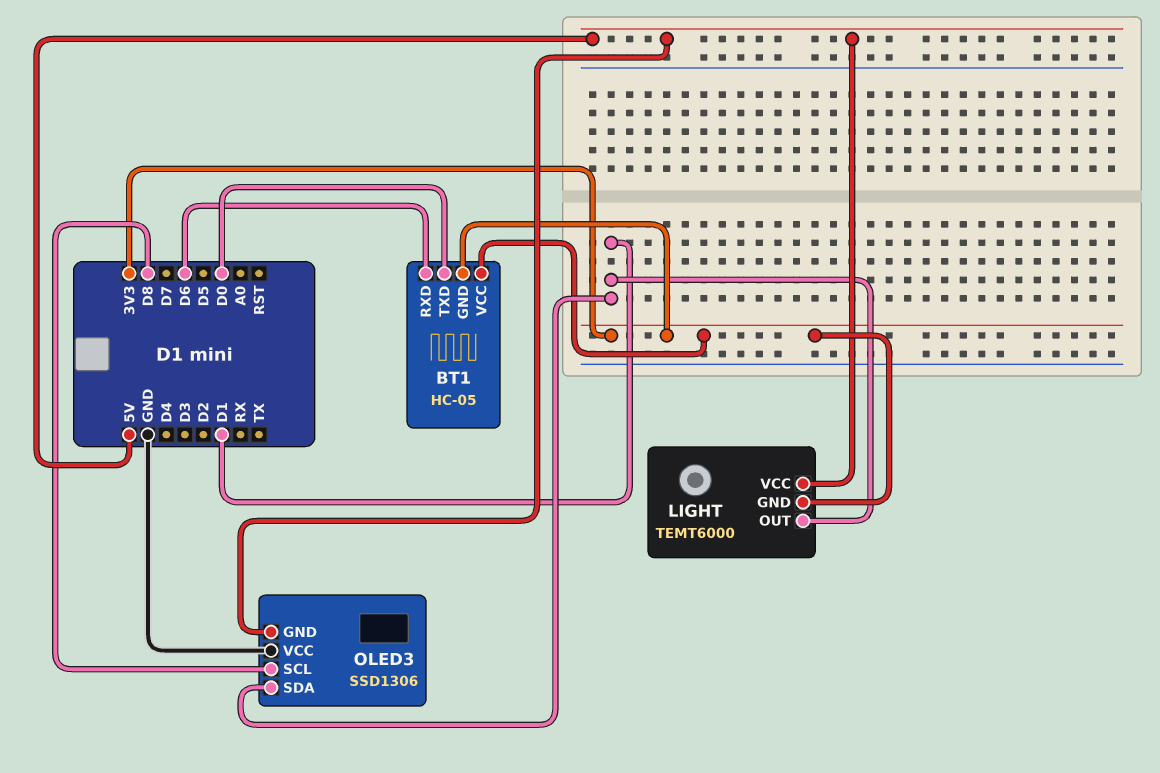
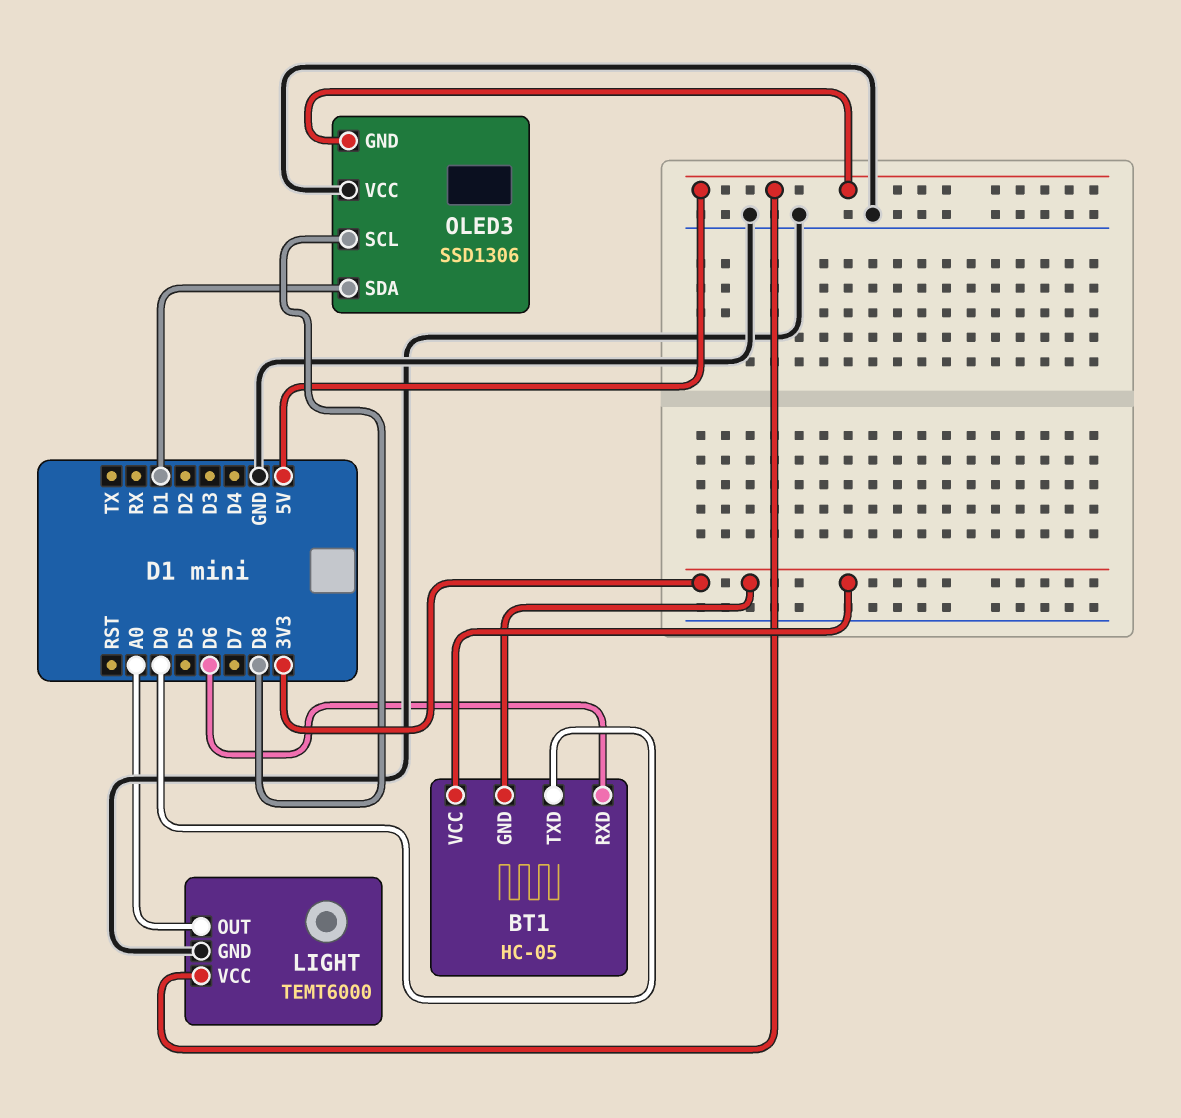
LIGHT pin GND: 3V3 -> GND
LIGHT pin OUT: D1 -> A0

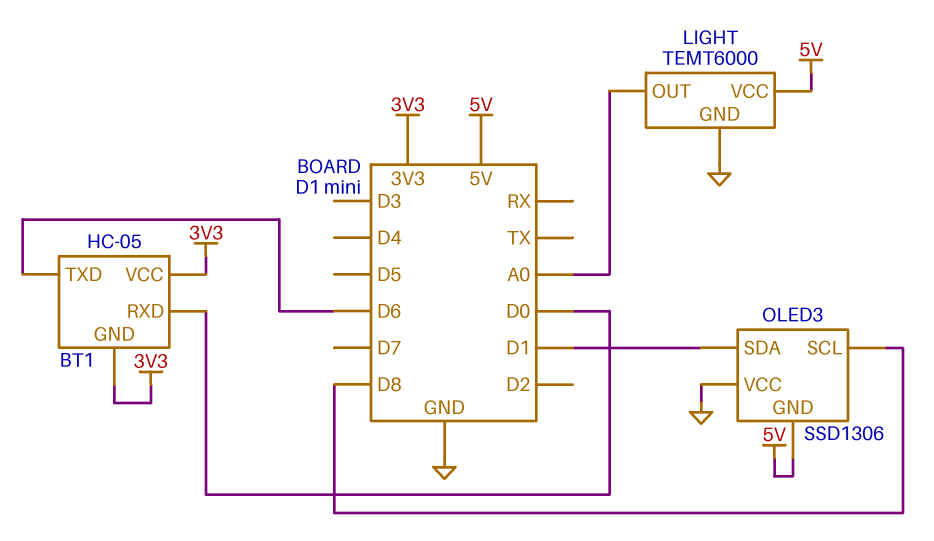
BT1 pin RXD: D6 -> D0
BT1 pin TXD: D0 -> D6

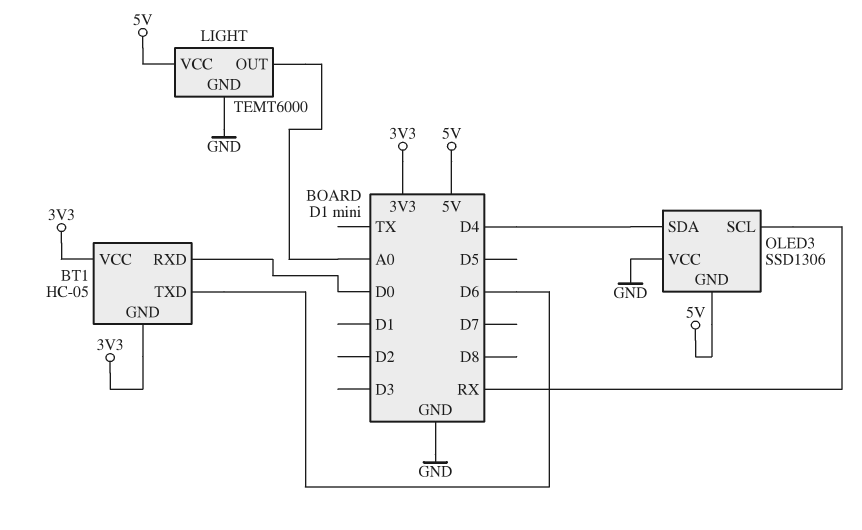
OLED3 pin SCL: D8 -> RX
OLED3 pin SDA: D1 -> D4

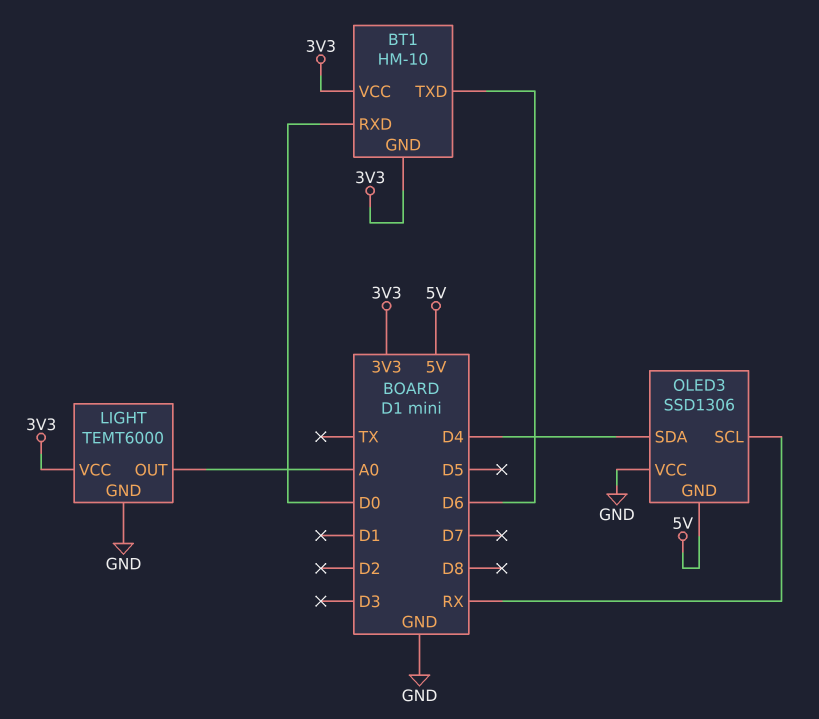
BT1: HC-05 -> HM-10
LIGHT pin VCC: 5V -> 3V3

